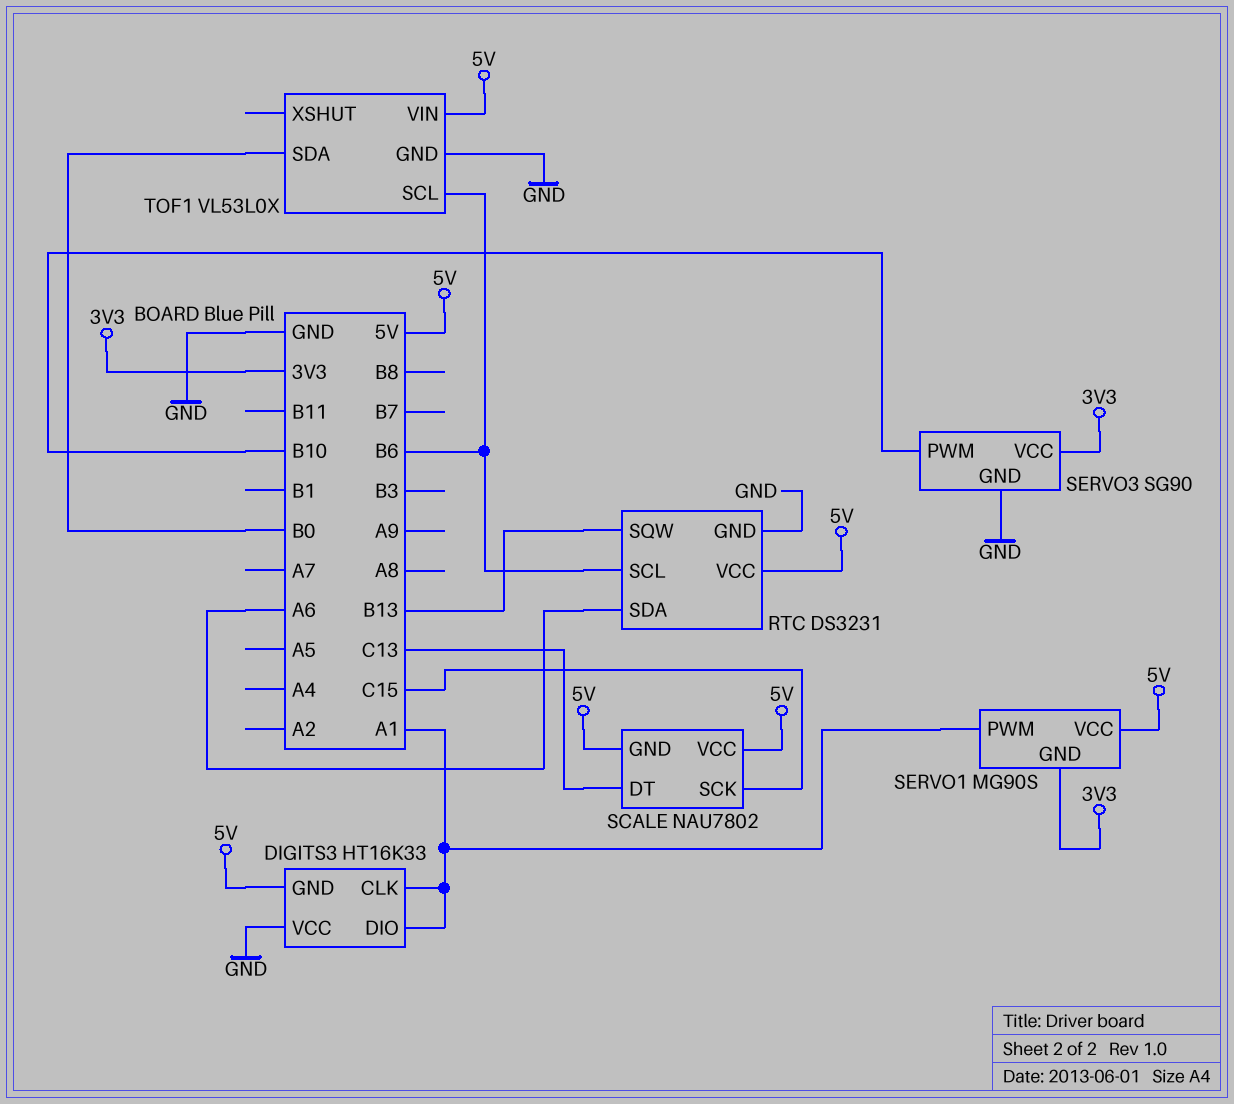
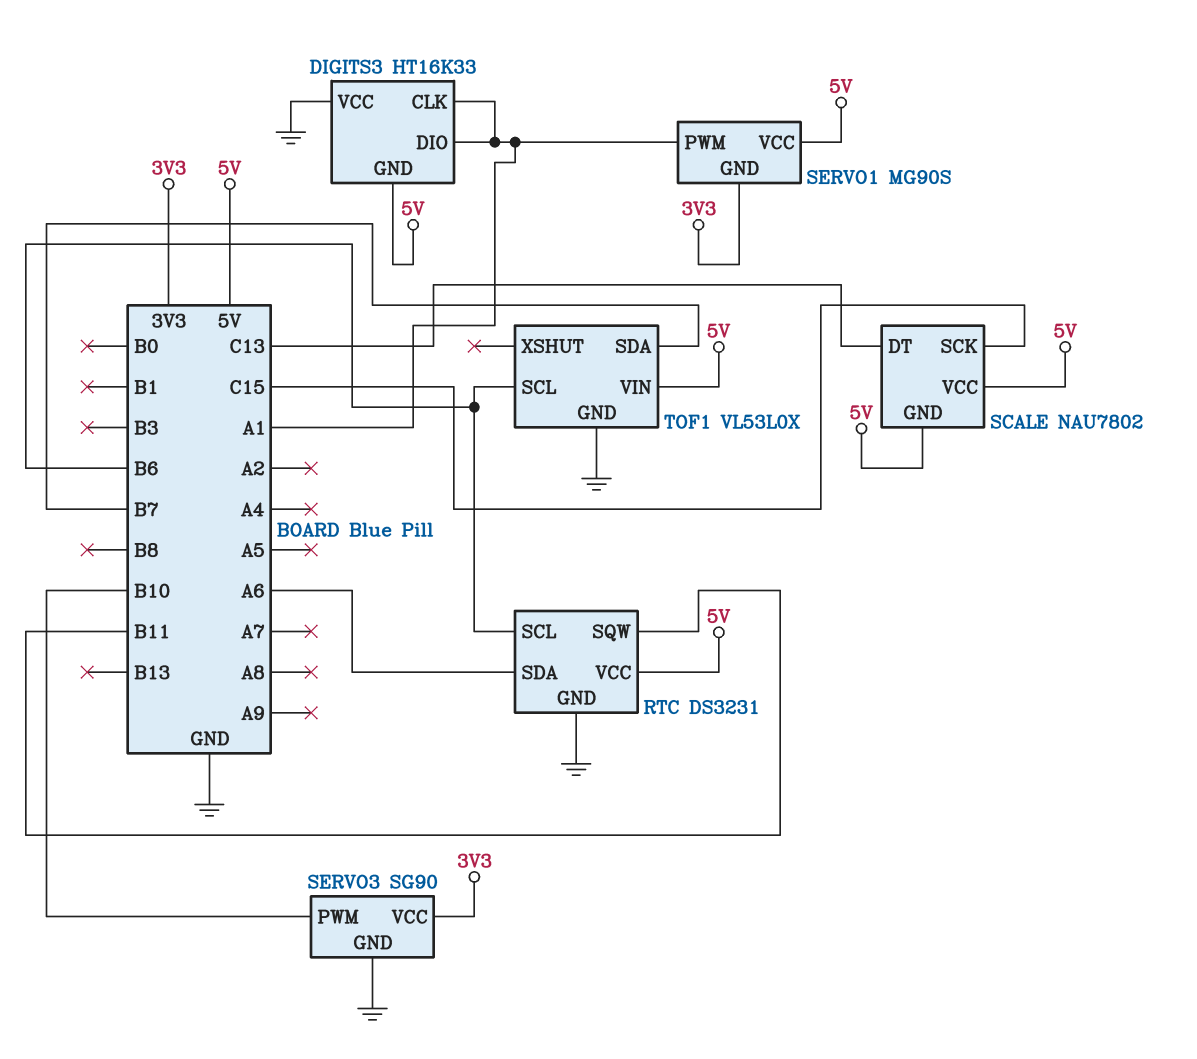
RTC pin SQW: B13 -> B11
TOF1 pin SDA: B0 -> B7

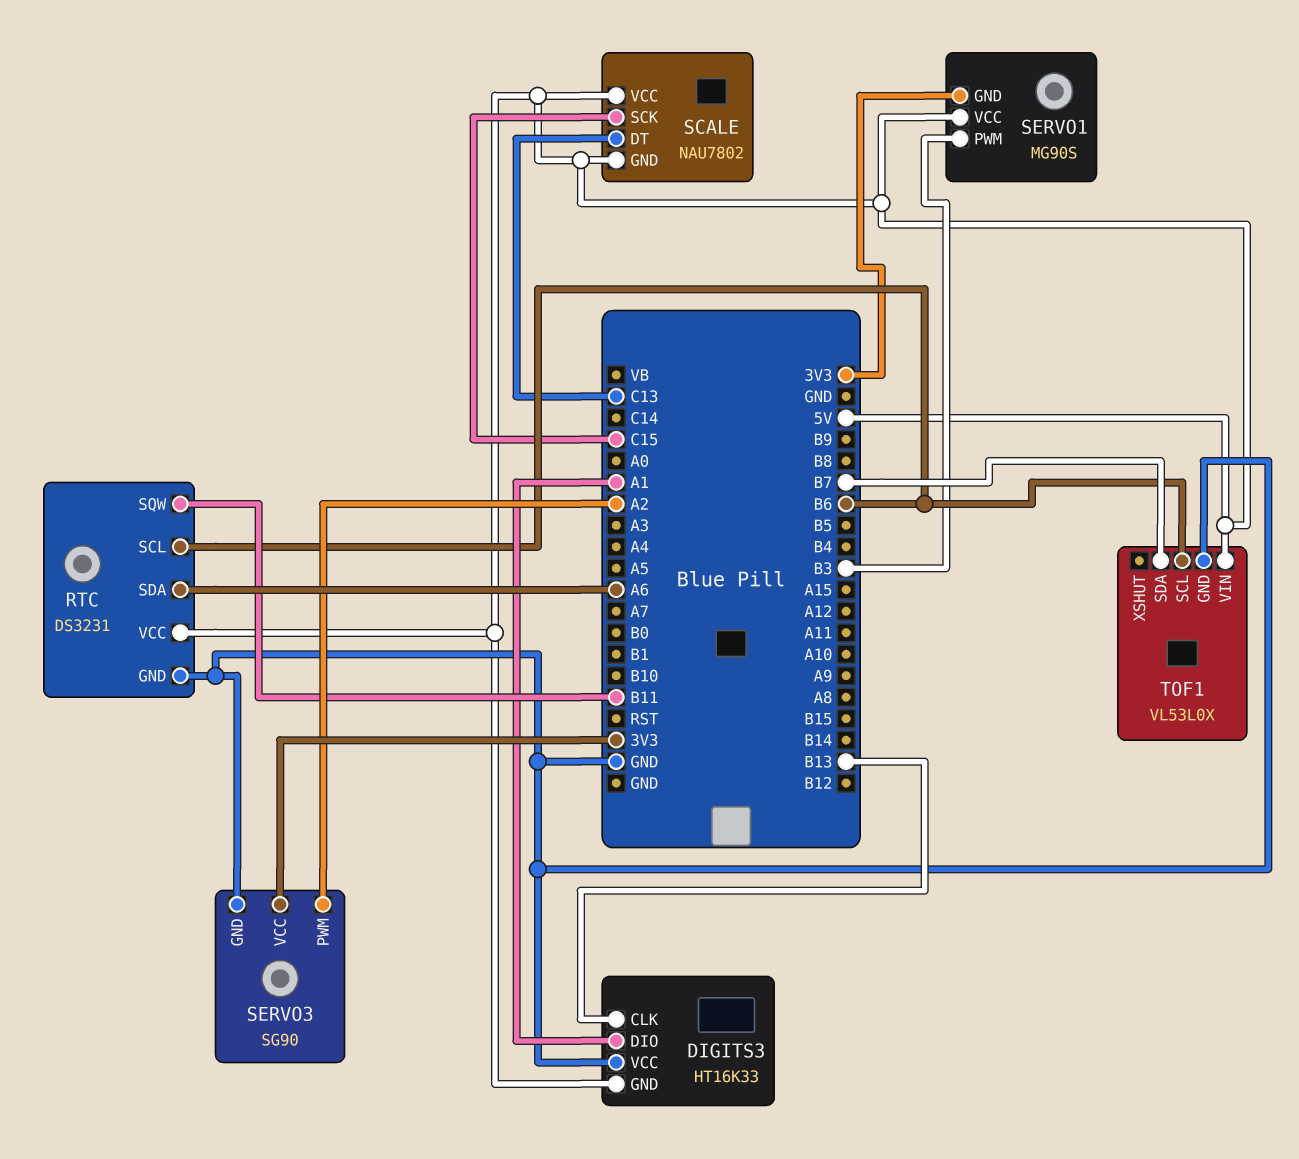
DIGITS3 pin CLK: A1 -> B13
SERVO1 pin PWM: A1 -> B3
SERVO3 pin PWM: B10 -> A2

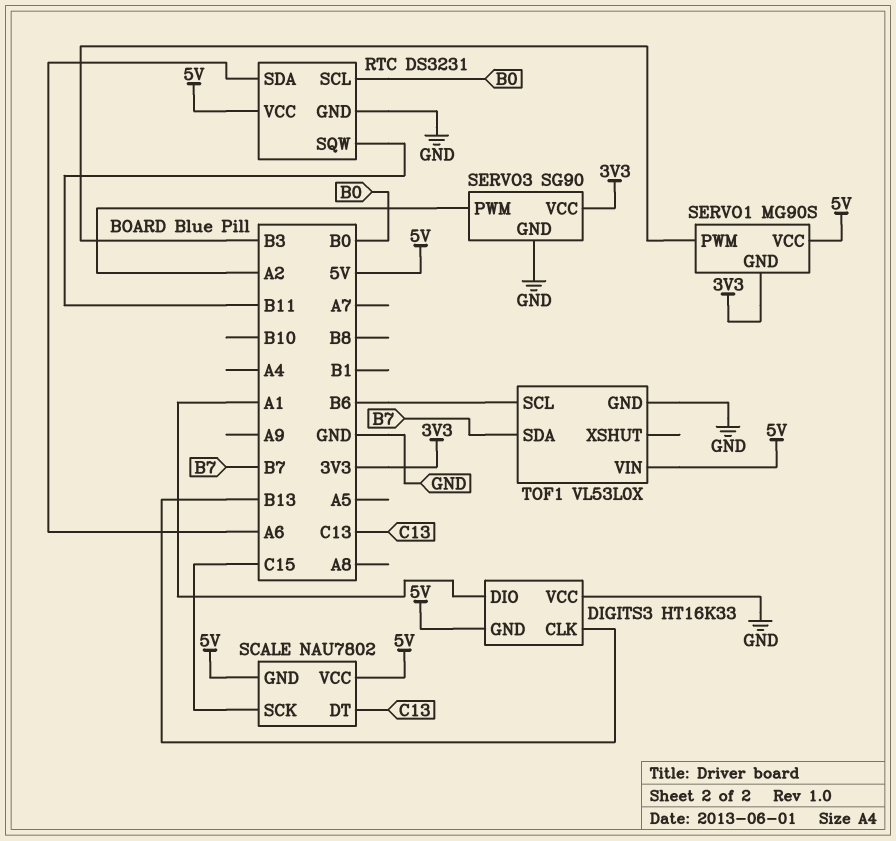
RTC pin SCL: B6 -> B0

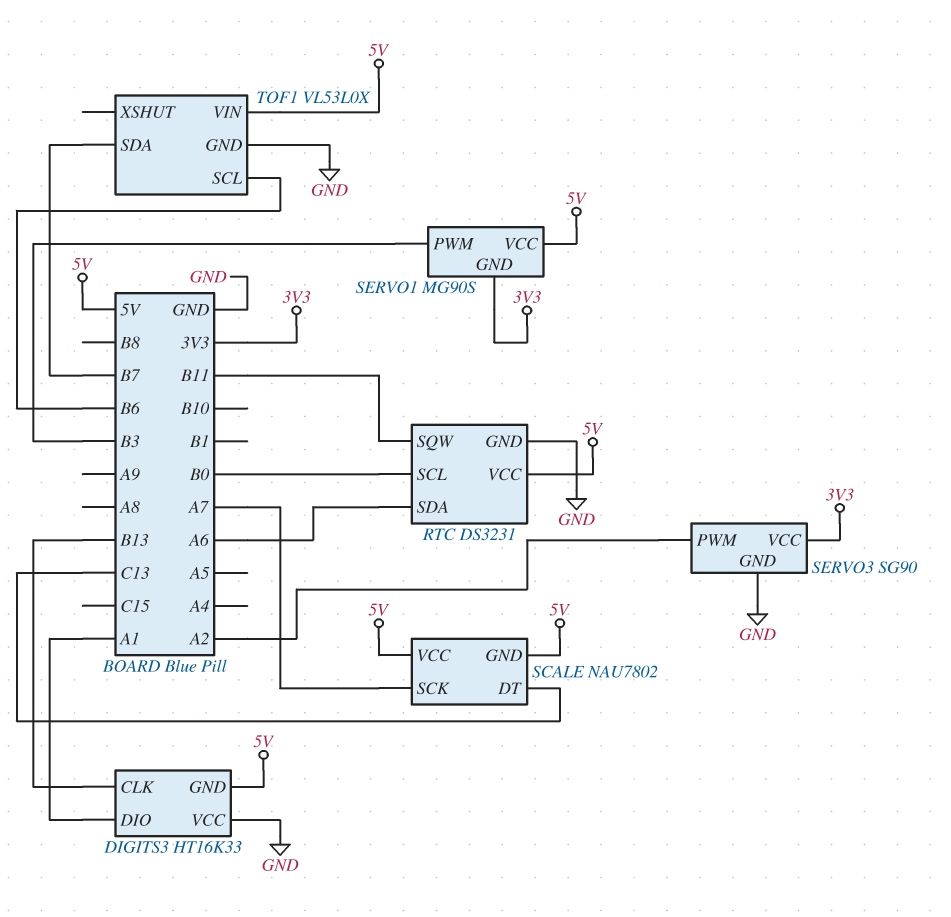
SCALE pin SCK: C15 -> A7

